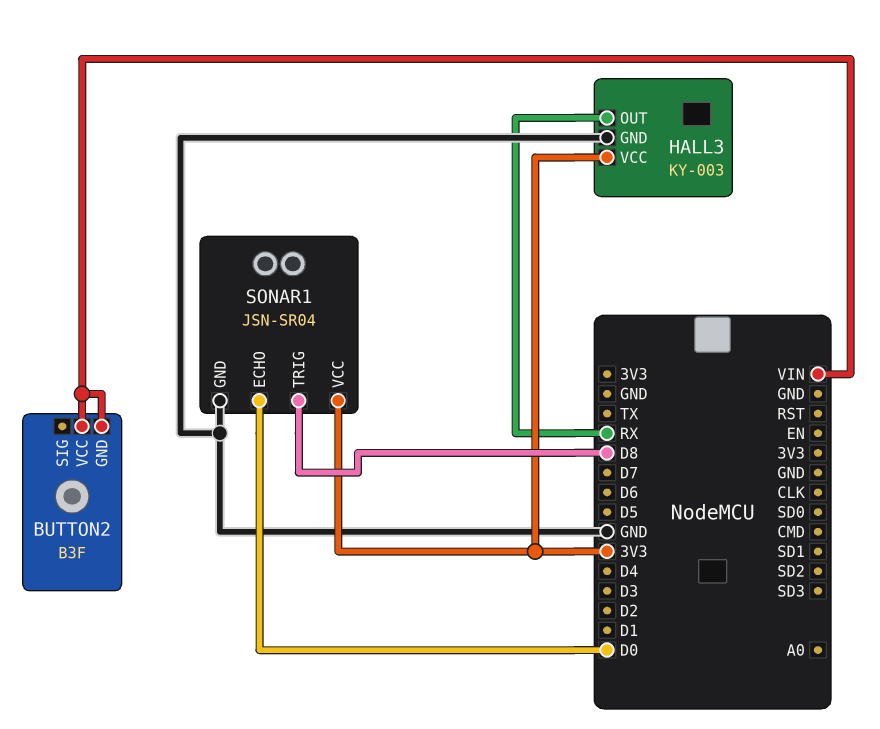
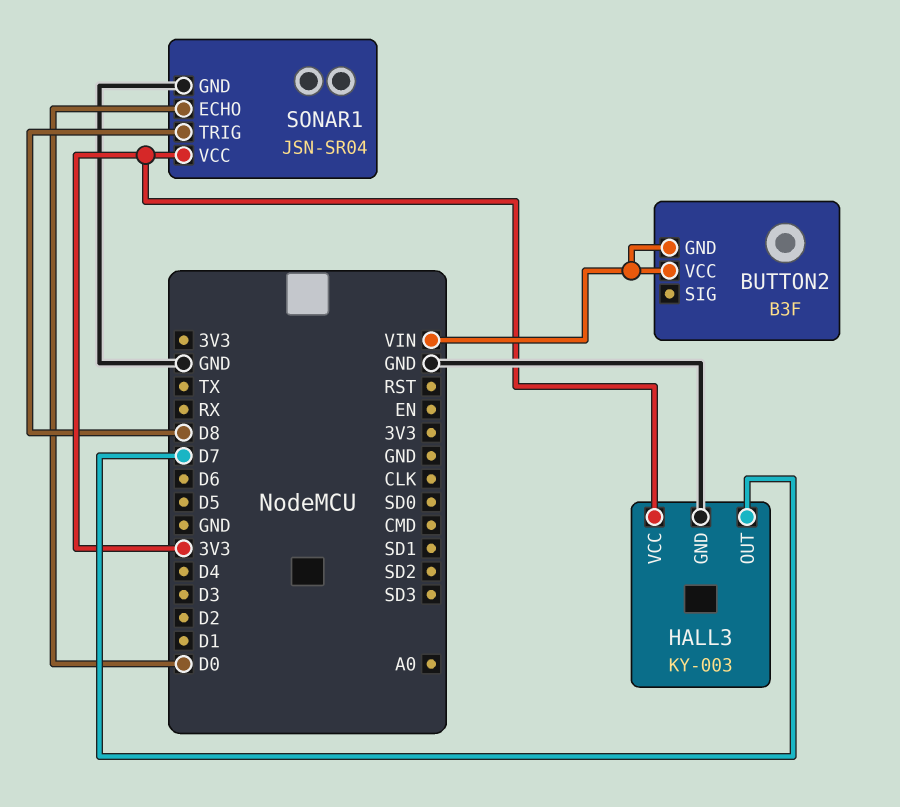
HALL3 pin OUT: RX -> D7

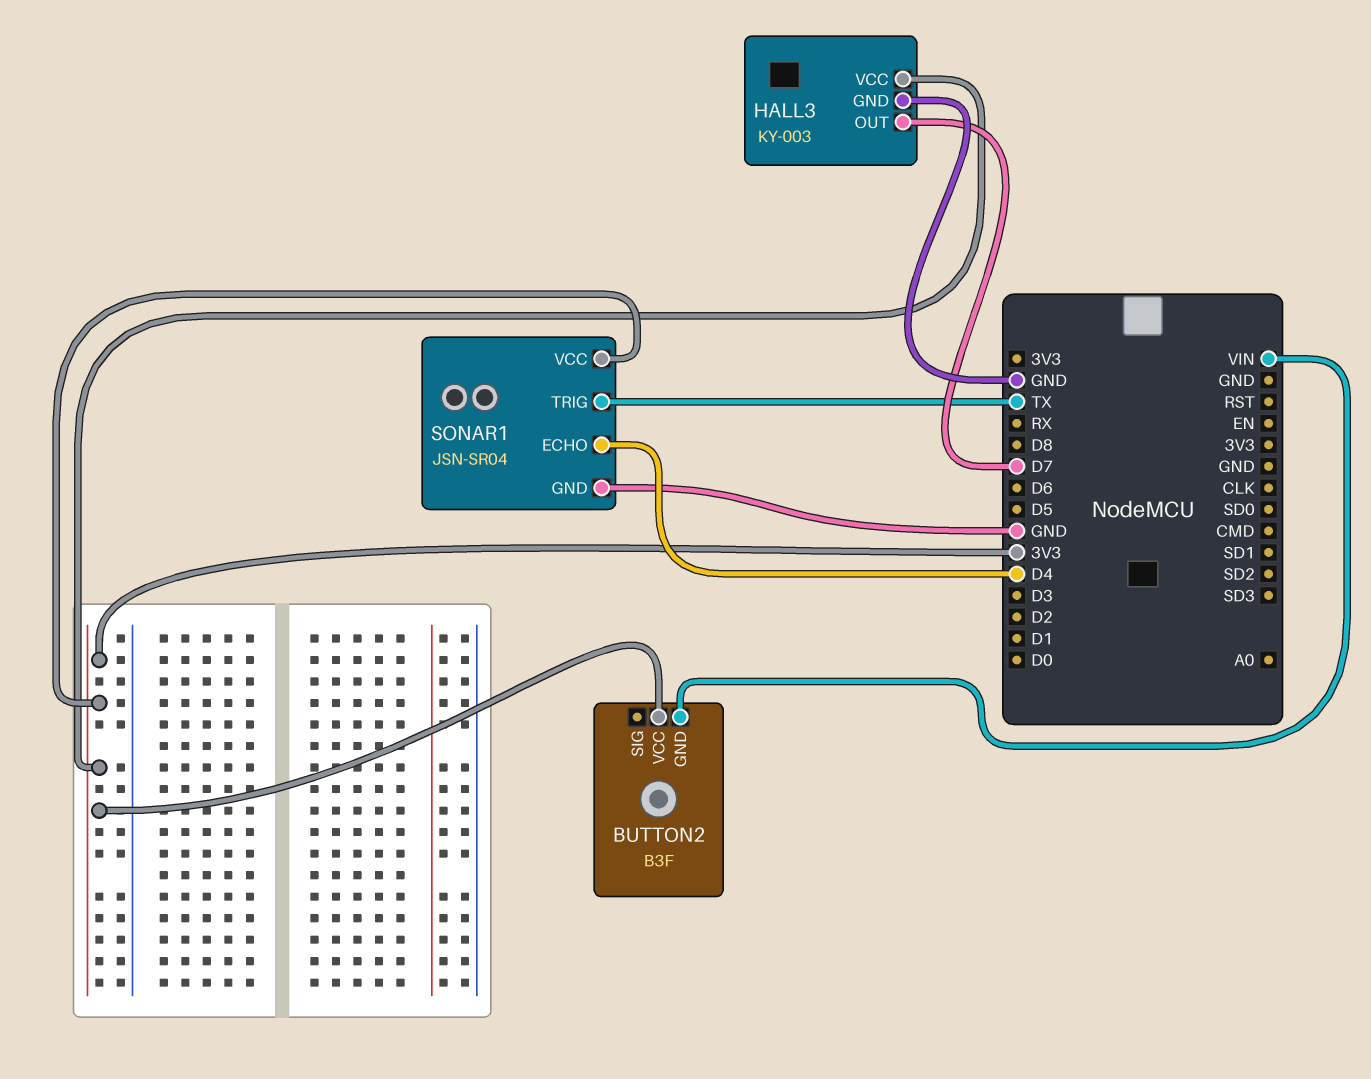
BUTTON2 pin VCC: VIN -> 3V3
SONAR1 pin ECHO: D0 -> D4
SONAR1 pin TRIG: D8 -> TX

